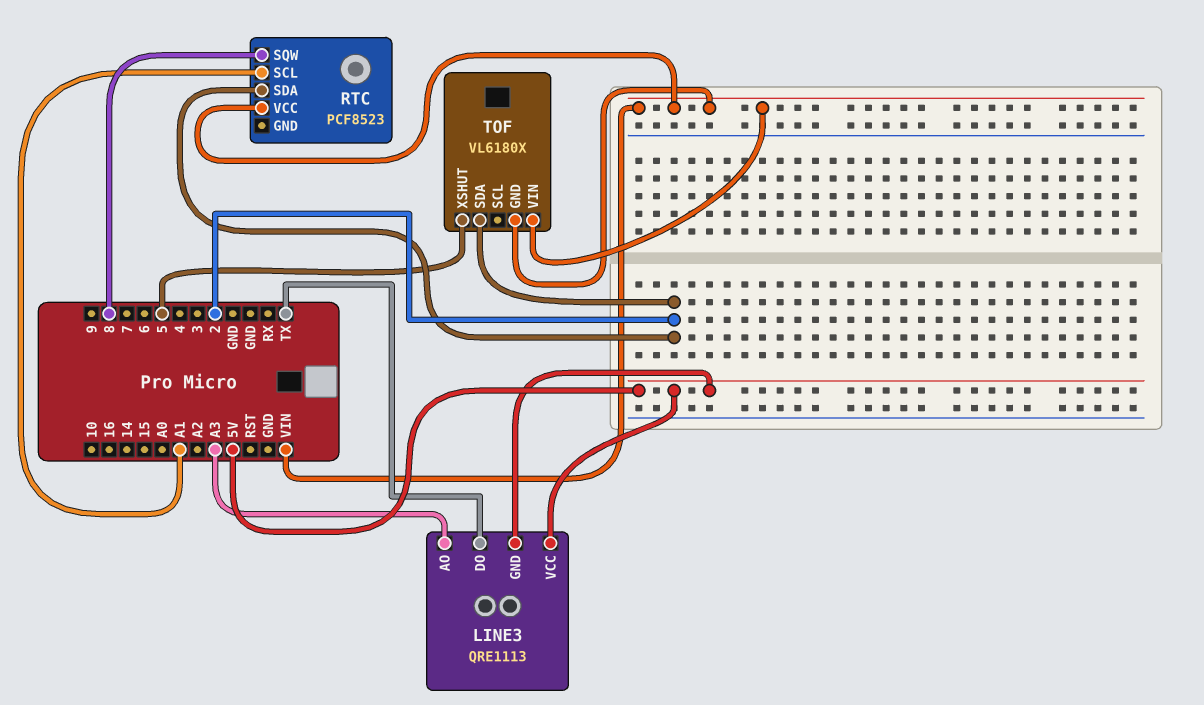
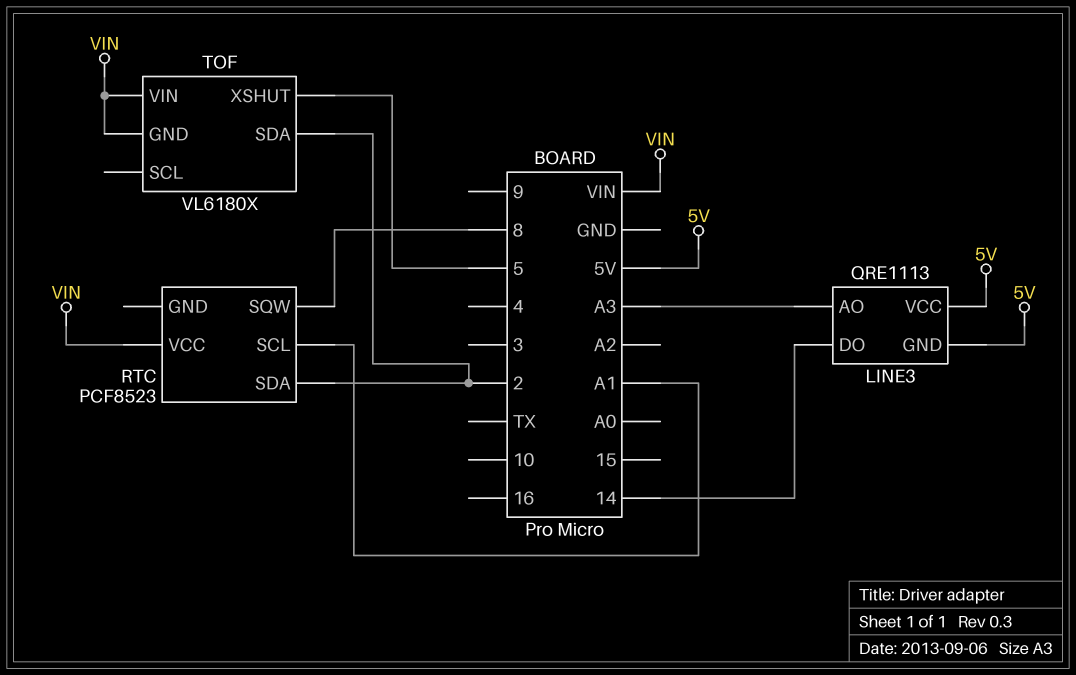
LINE3 pin DO: TX -> 14

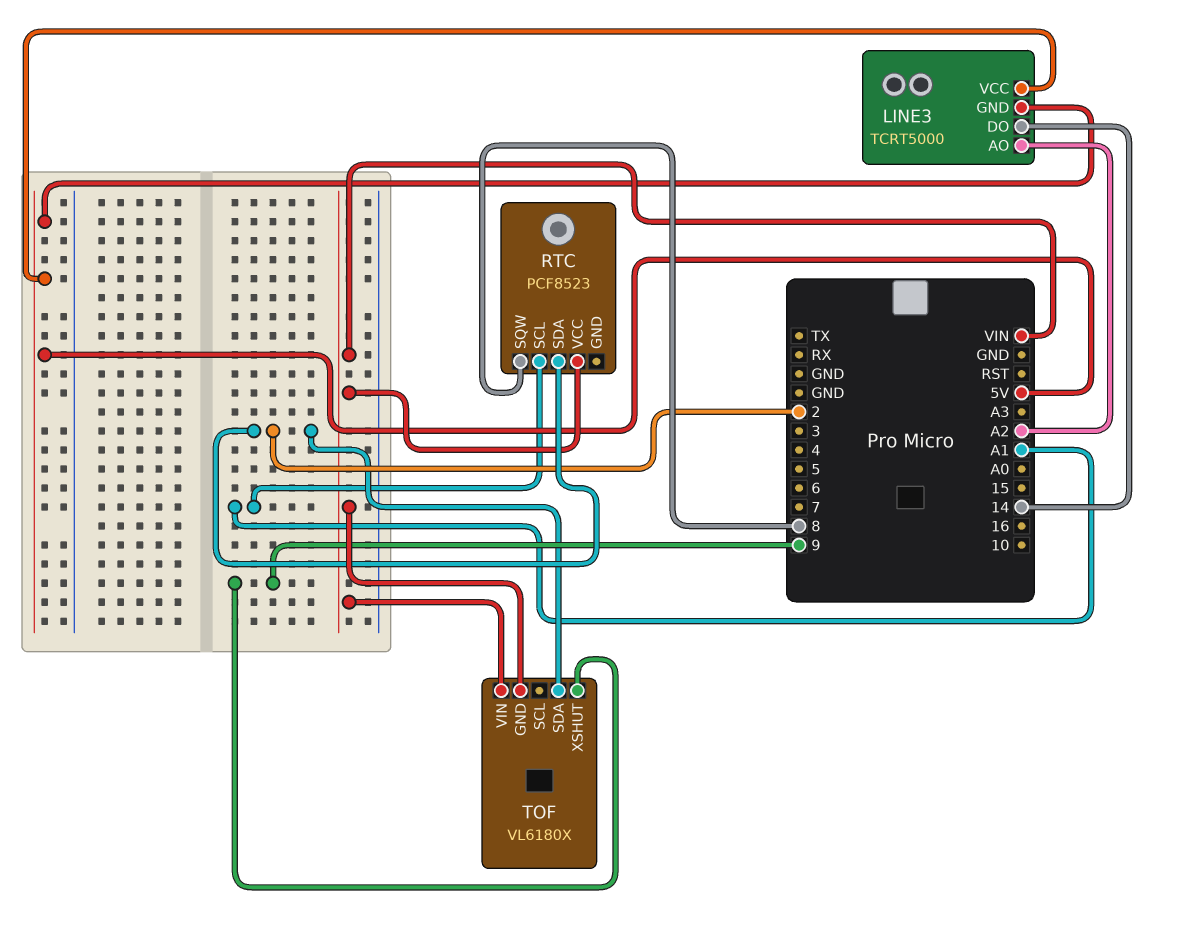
LINE3: QRE1113 -> TCRT5000
LINE3 pin AO: A3 -> A2
TOF pin XSHUT: 5 -> 9

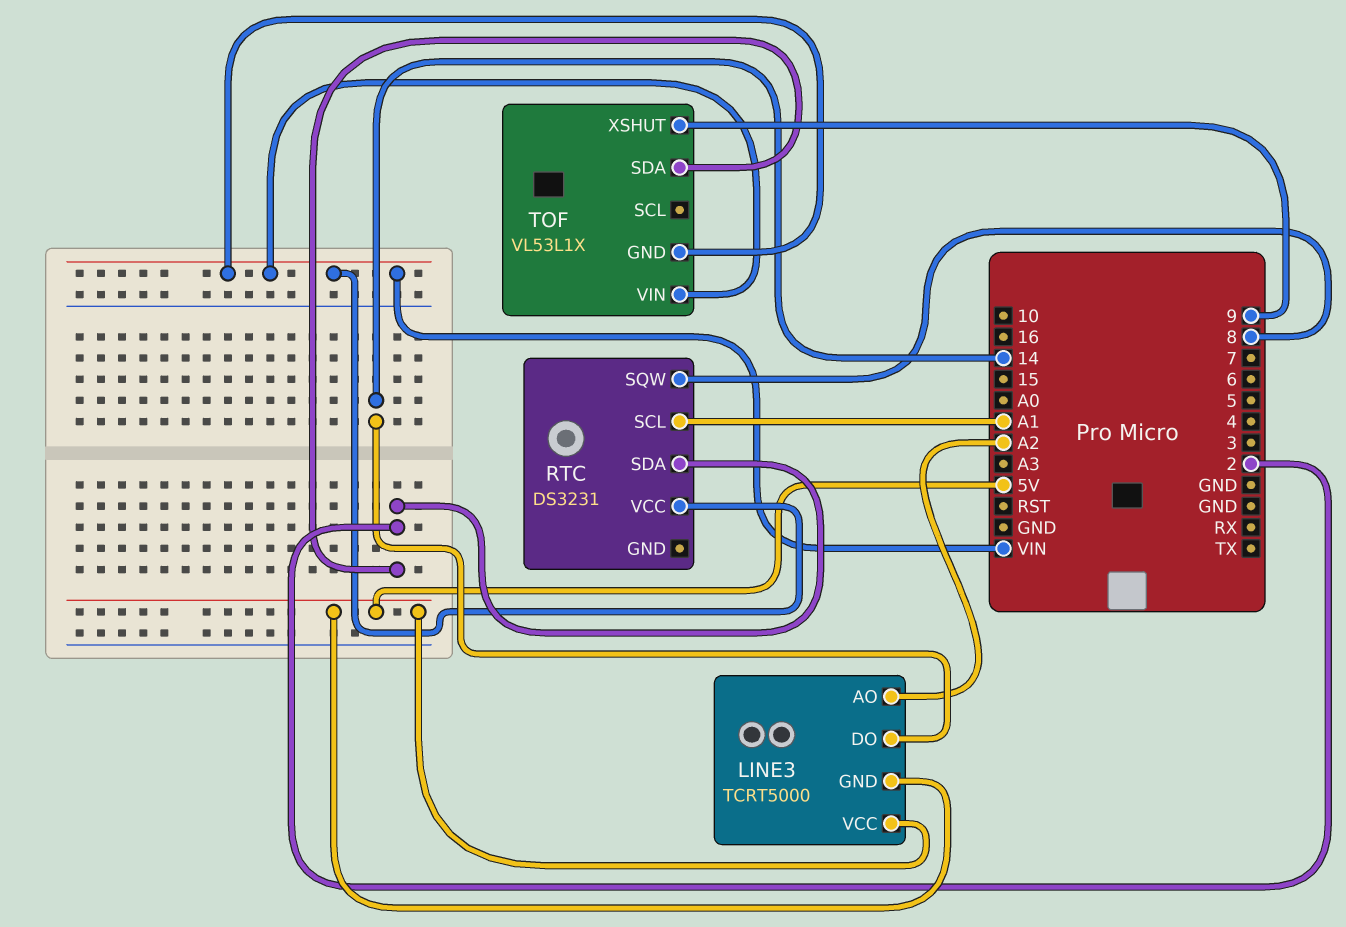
RTC: PCF8523 -> DS3231
TOF: VL6180X -> VL53L1X

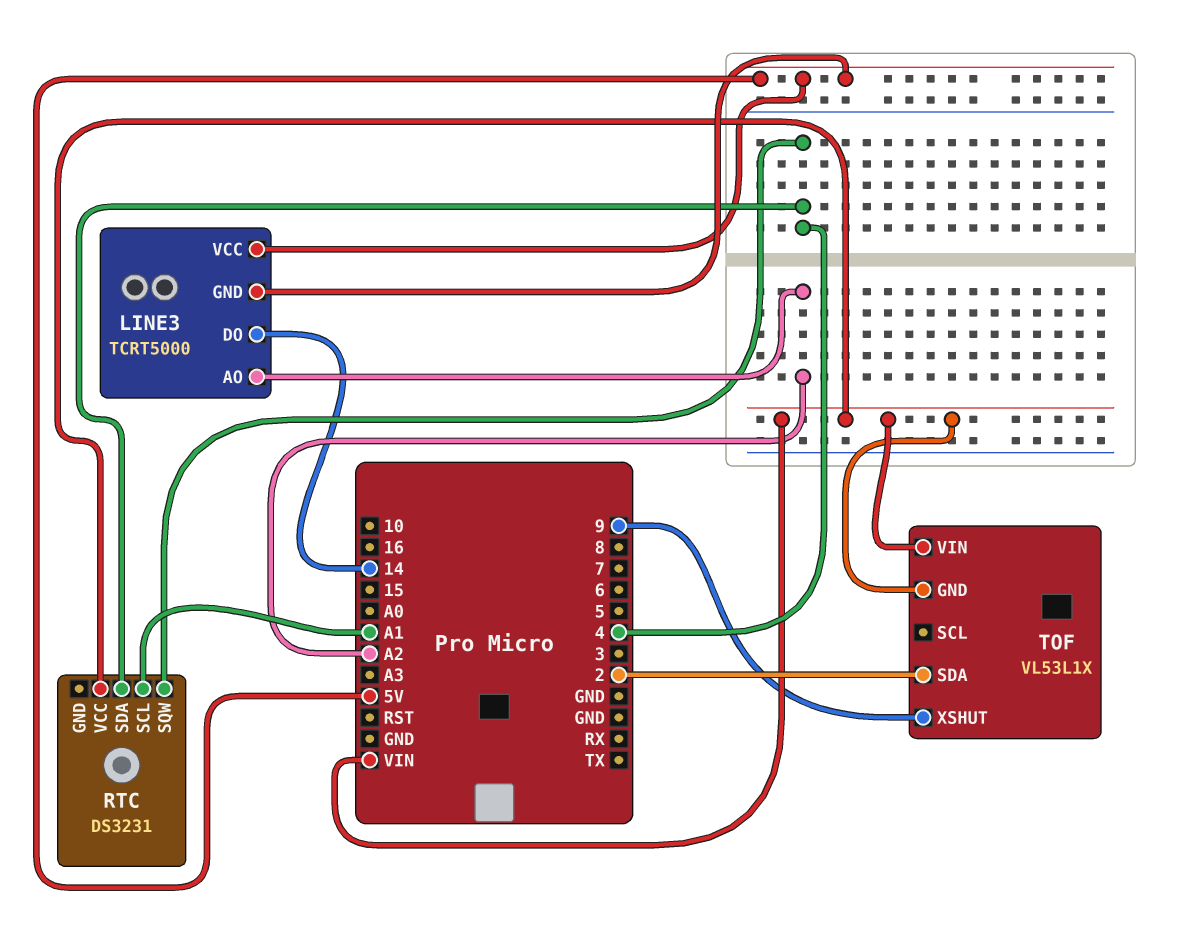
RTC pin SDA: 2 -> 4
RTC pin SQW: 8 -> 4

